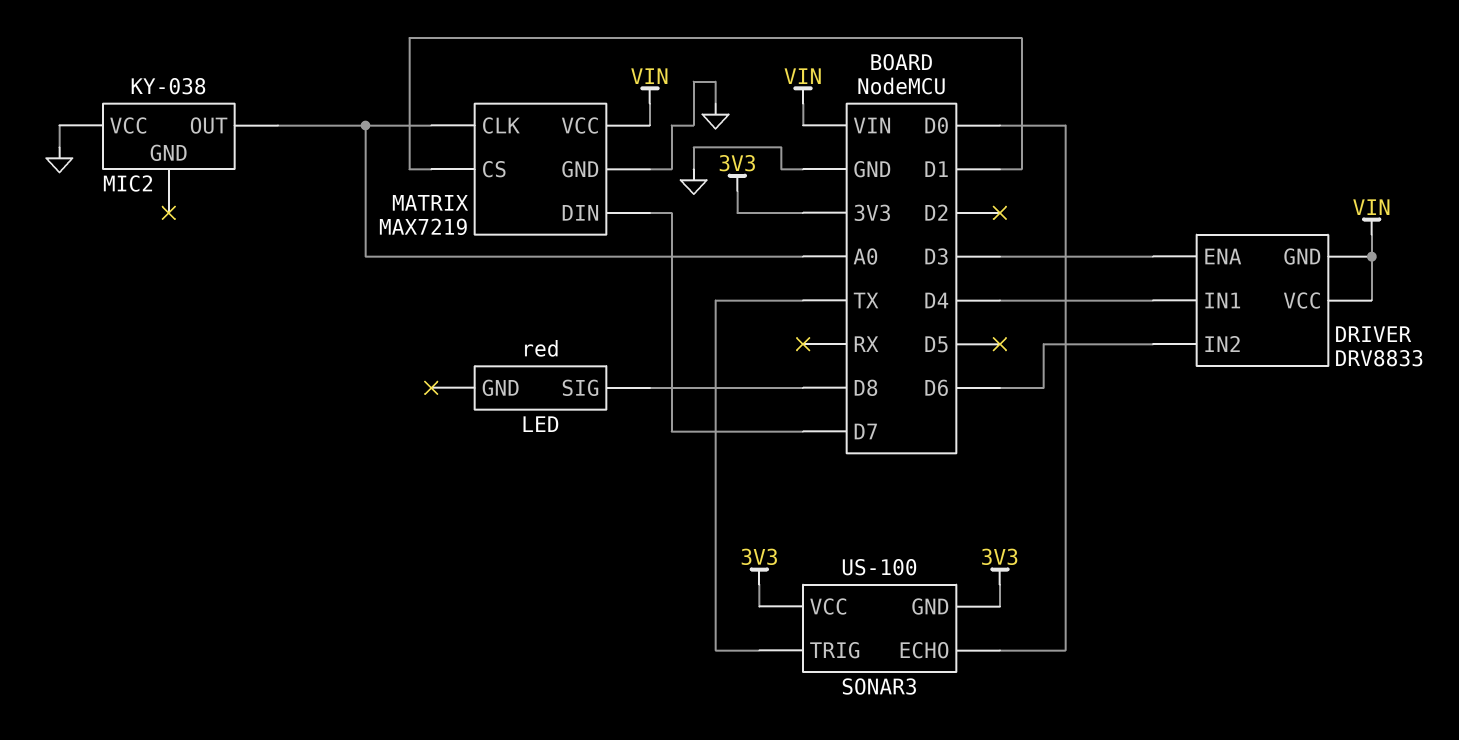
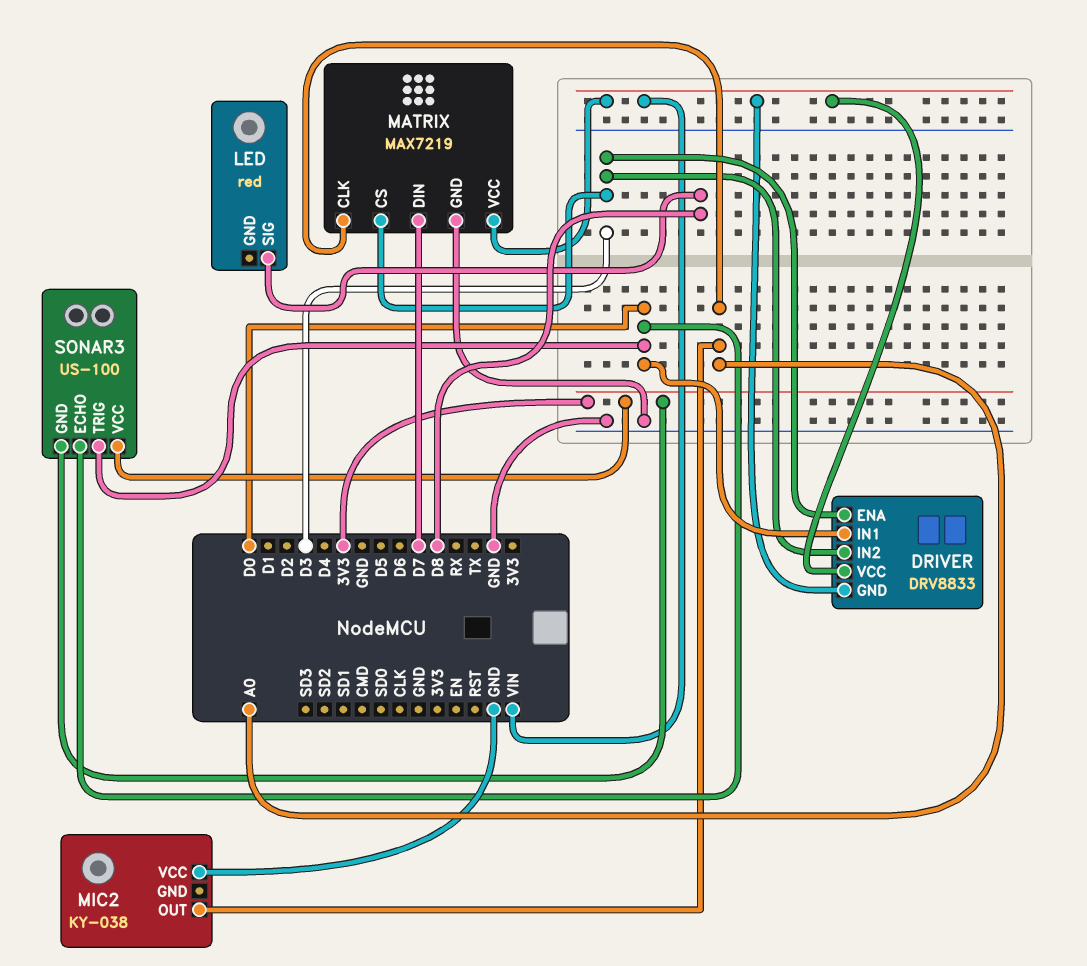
DRIVER pin IN1: D4 -> D0
DRIVER pin IN2: D6 -> D3
MATRIX pin CS: D1 -> D3
SONAR3 pin TRIG: TX -> D0

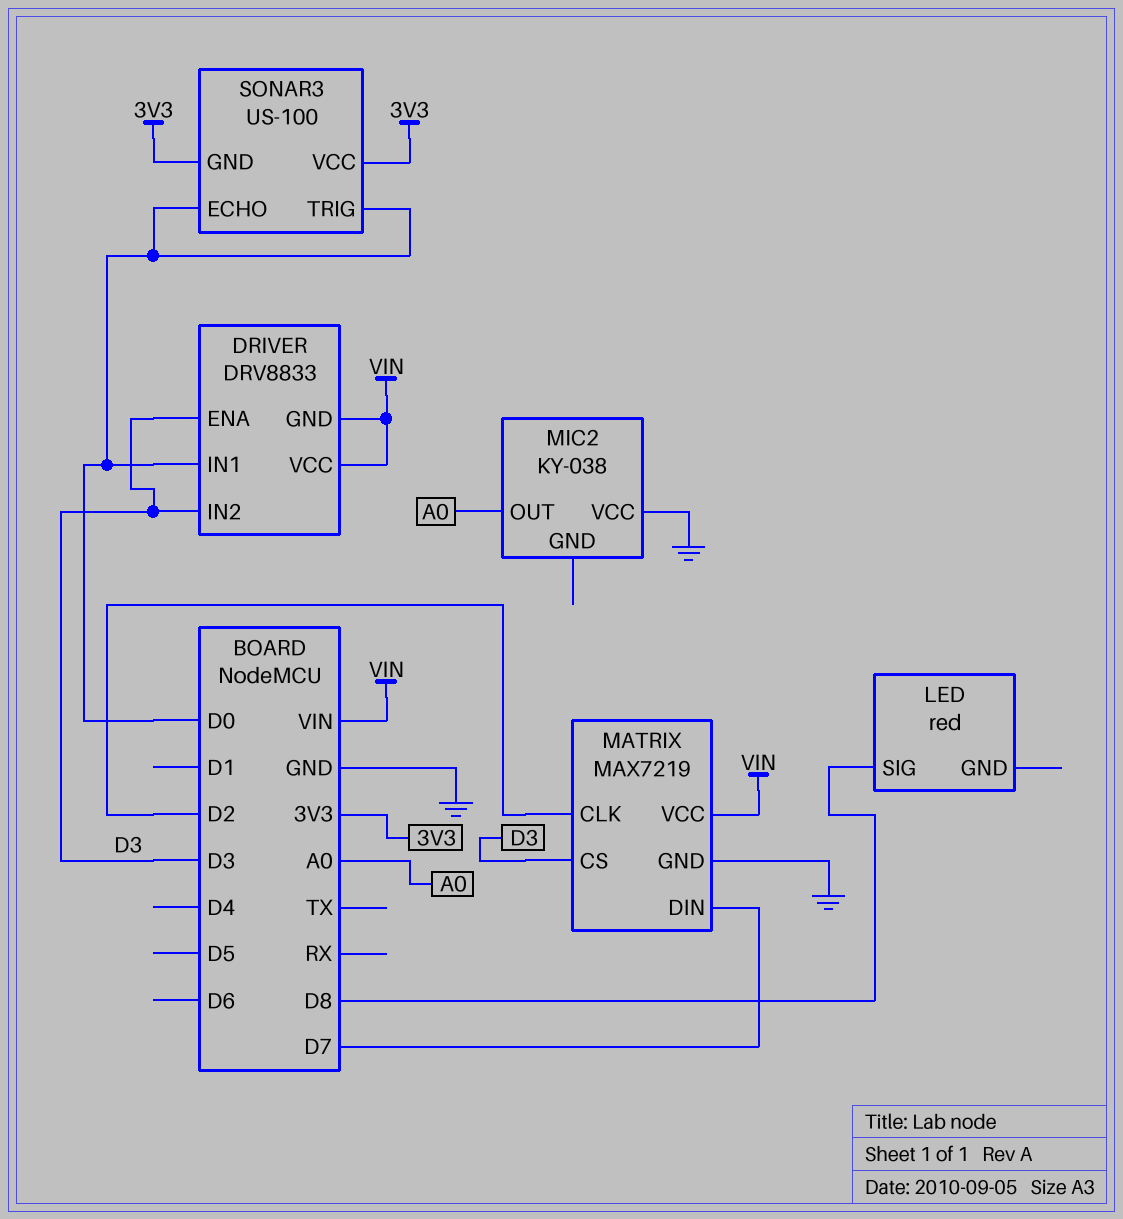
MATRIX pin CLK: A0 -> D2

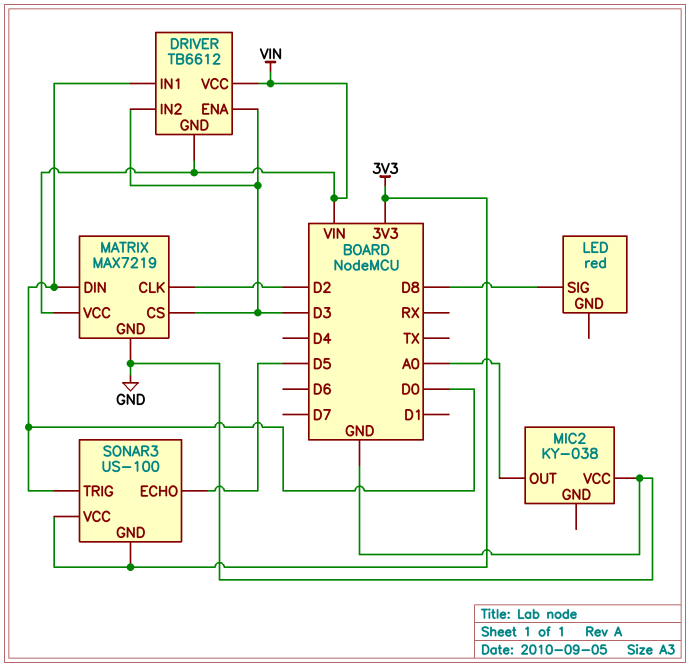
DRIVER: DRV8833 -> TB6612
MATRIX pin DIN: D7 -> D0
SONAR3 pin ECHO: D0 -> D5

